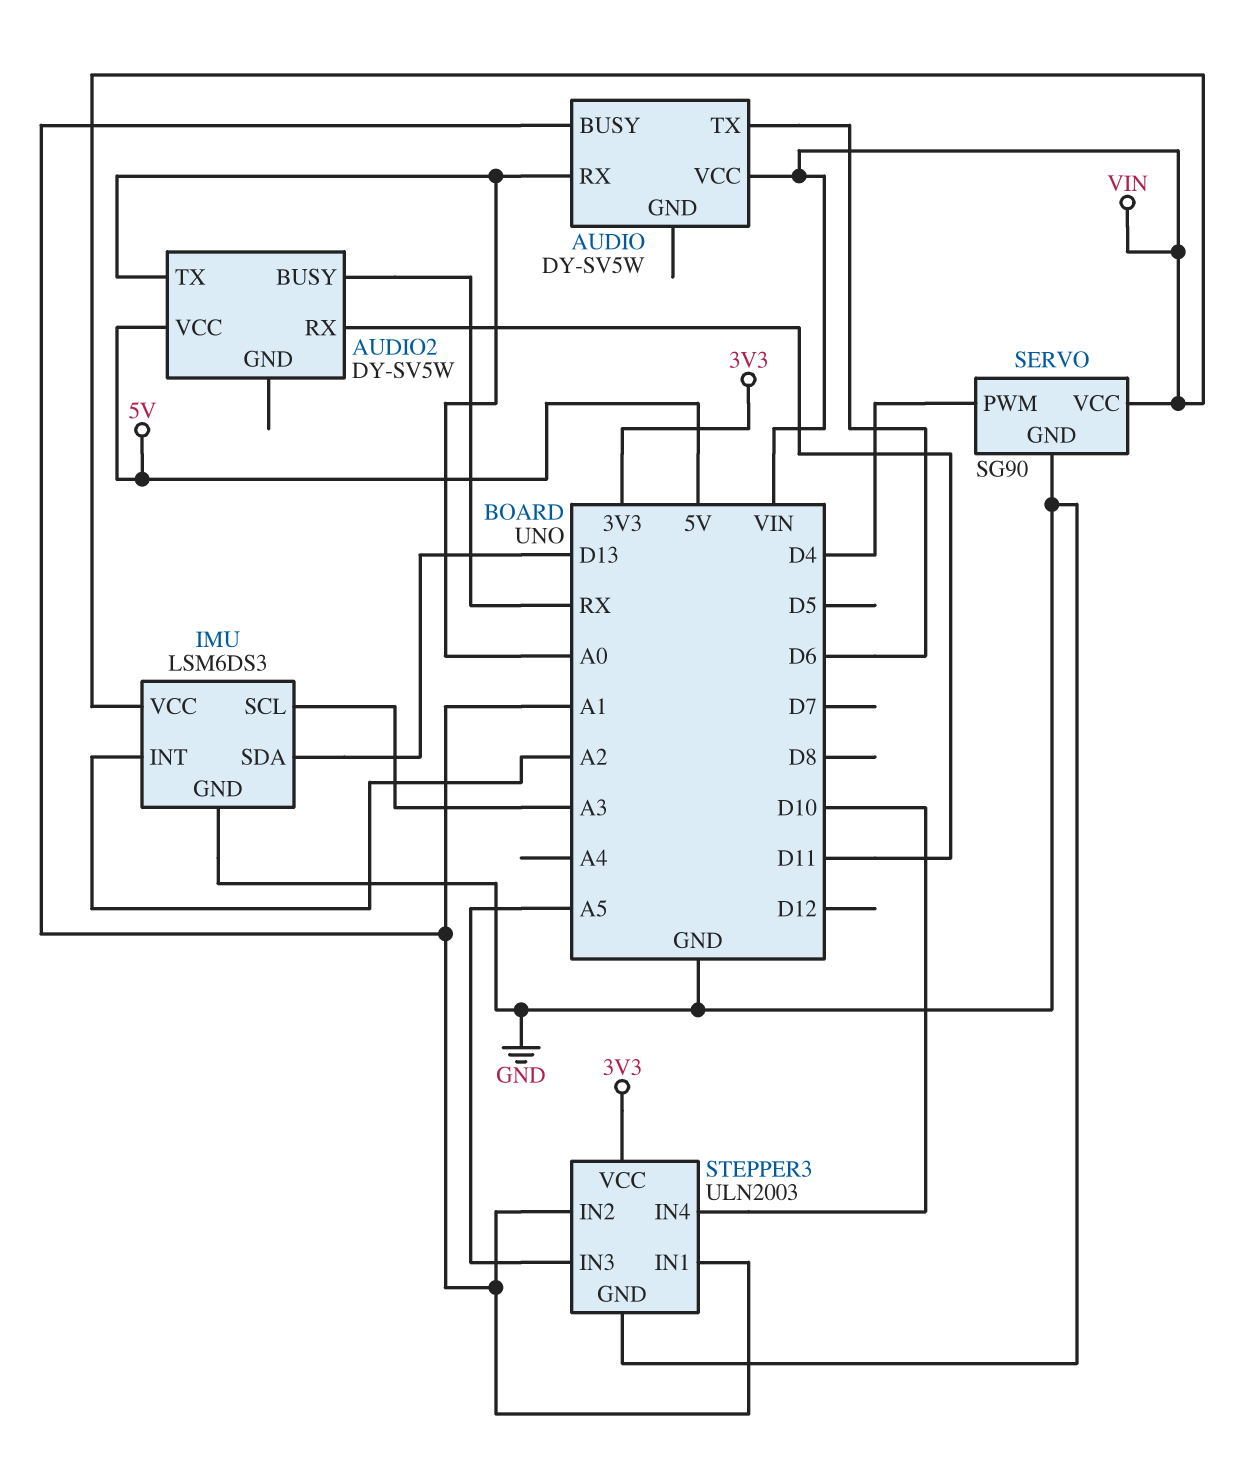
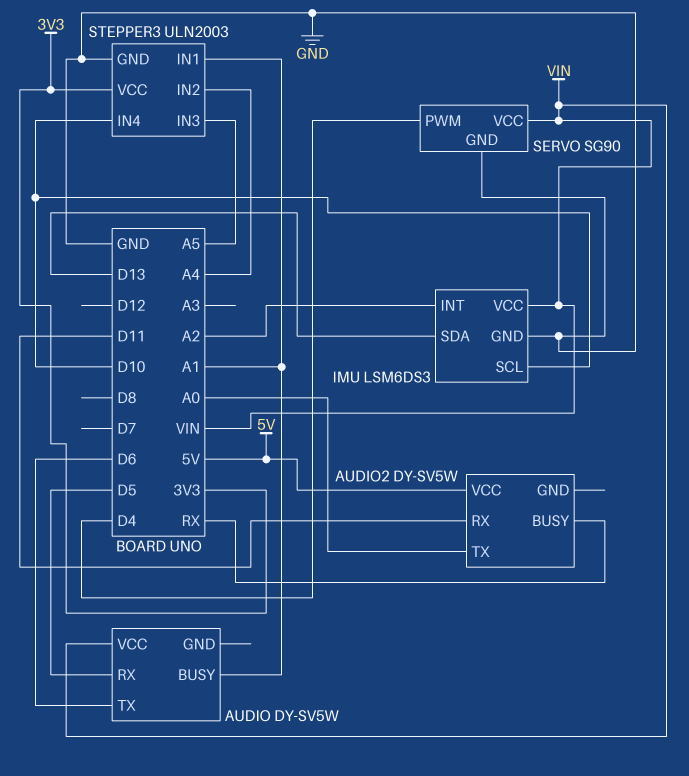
AUDIO pin RX: A0 -> D5
IMU pin SCL: A3 -> D10
STEPPER3 pin IN2: A1 -> A4

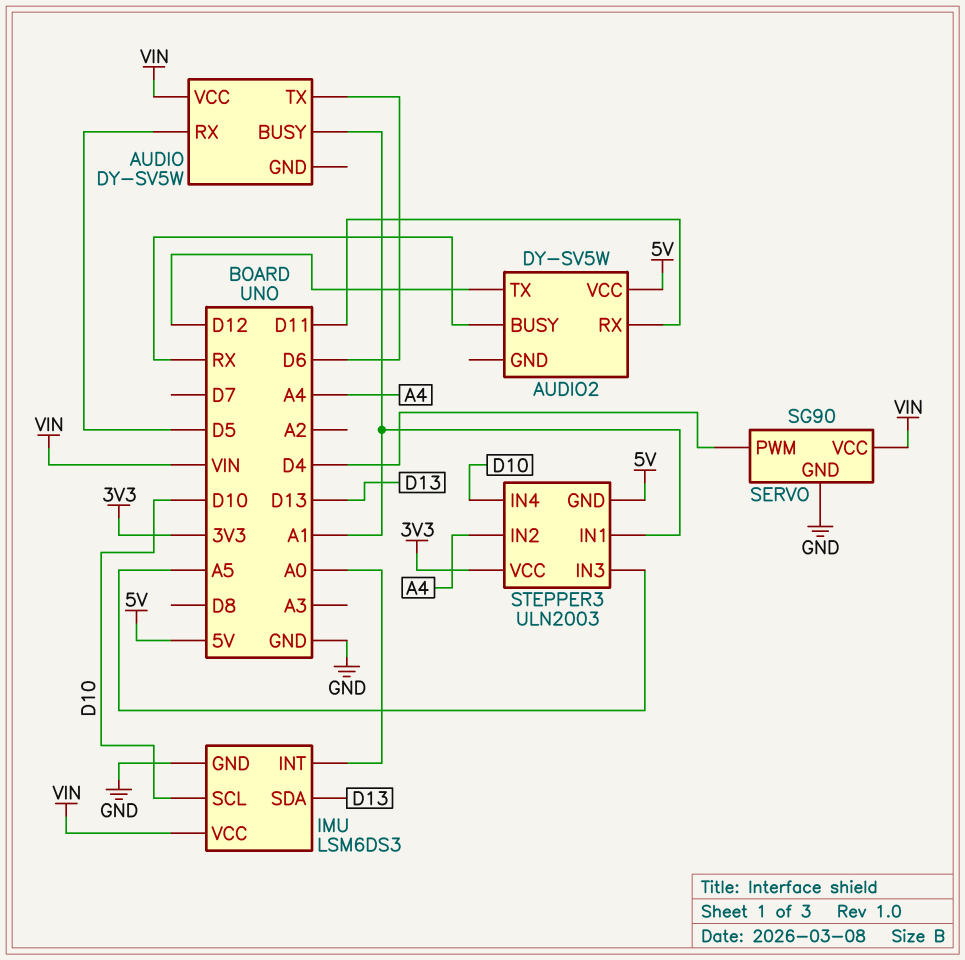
AUDIO2 pin TX: A0 -> D12
IMU pin INT: A2 -> A0
STEPPER3 pin GND: GND -> 5V

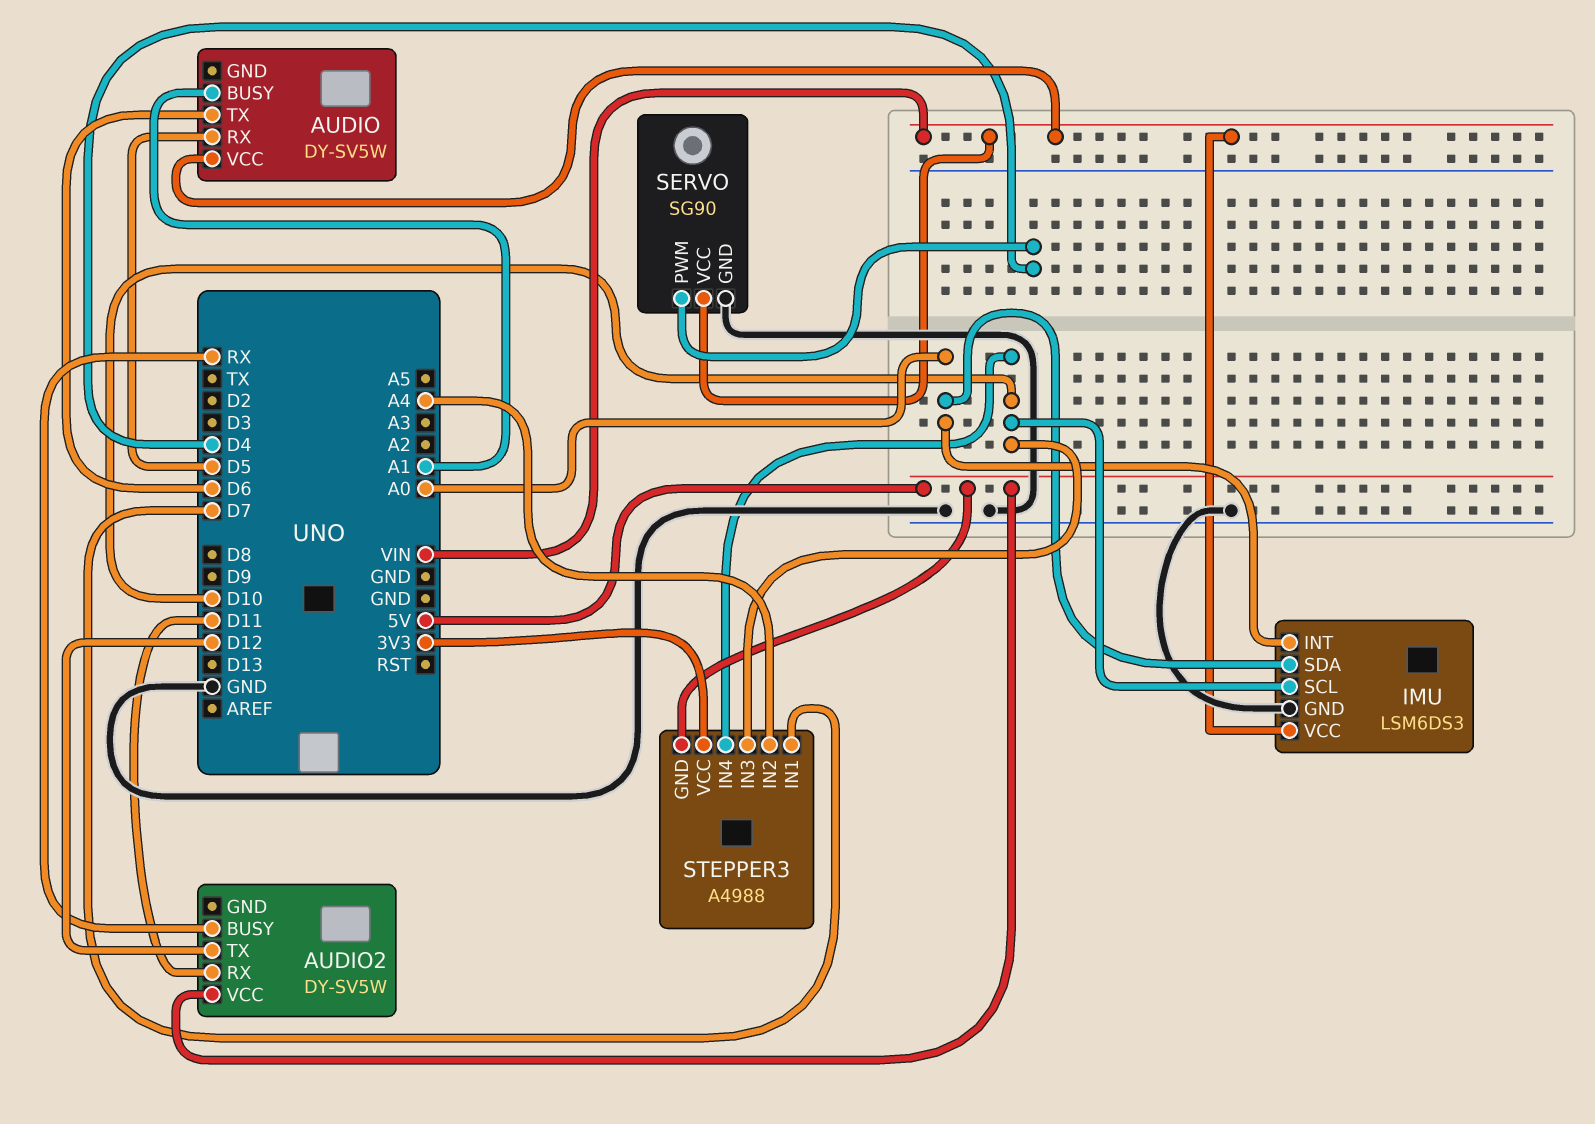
IMU pin SDA: D13 -> A0
STEPPER3: ULN2003 -> A4988
STEPPER3 pin IN1: A1 -> D7
STEPPER3 pin IN3: A5 -> D10

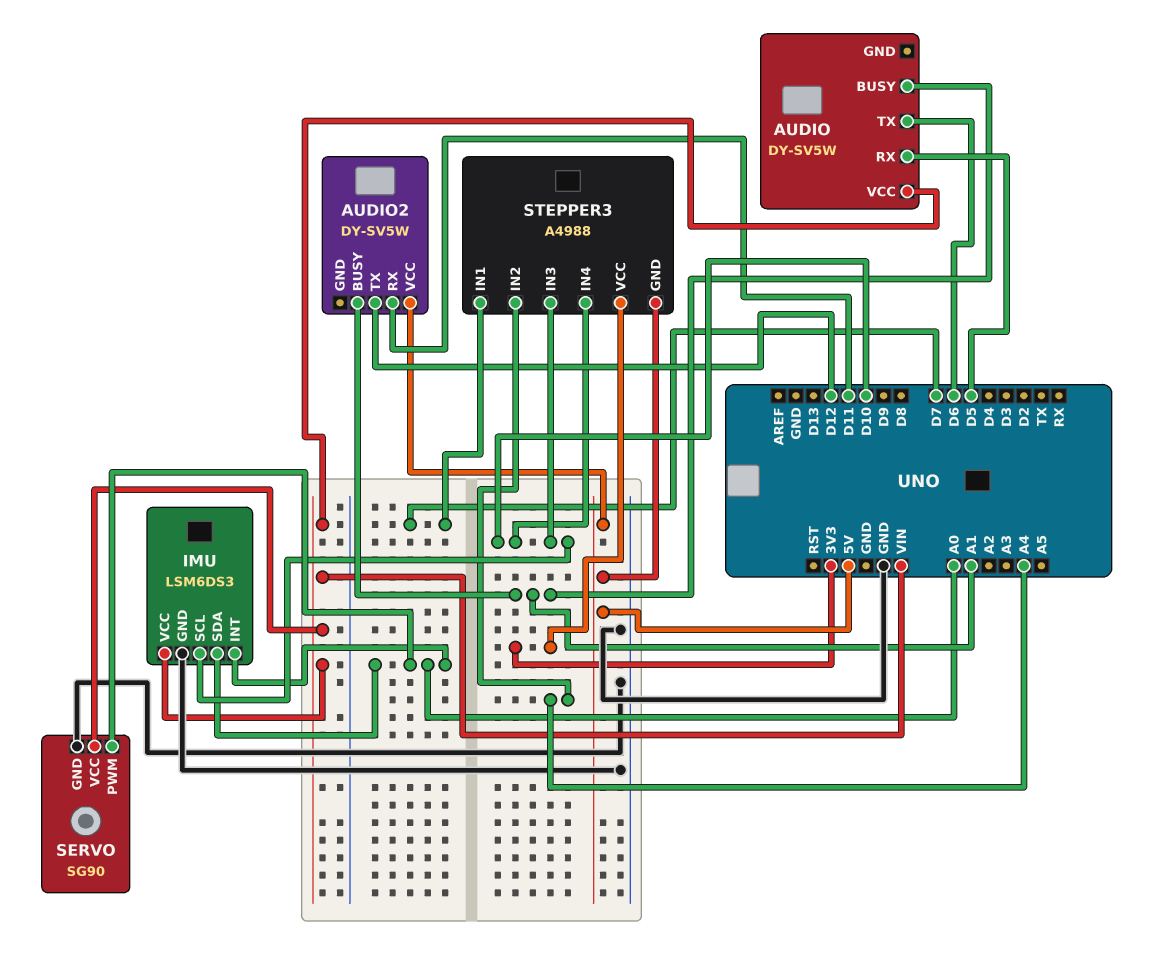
AUDIO2 pin BUSY: RX -> A1
SERVO pin PWM: D4 -> A0

